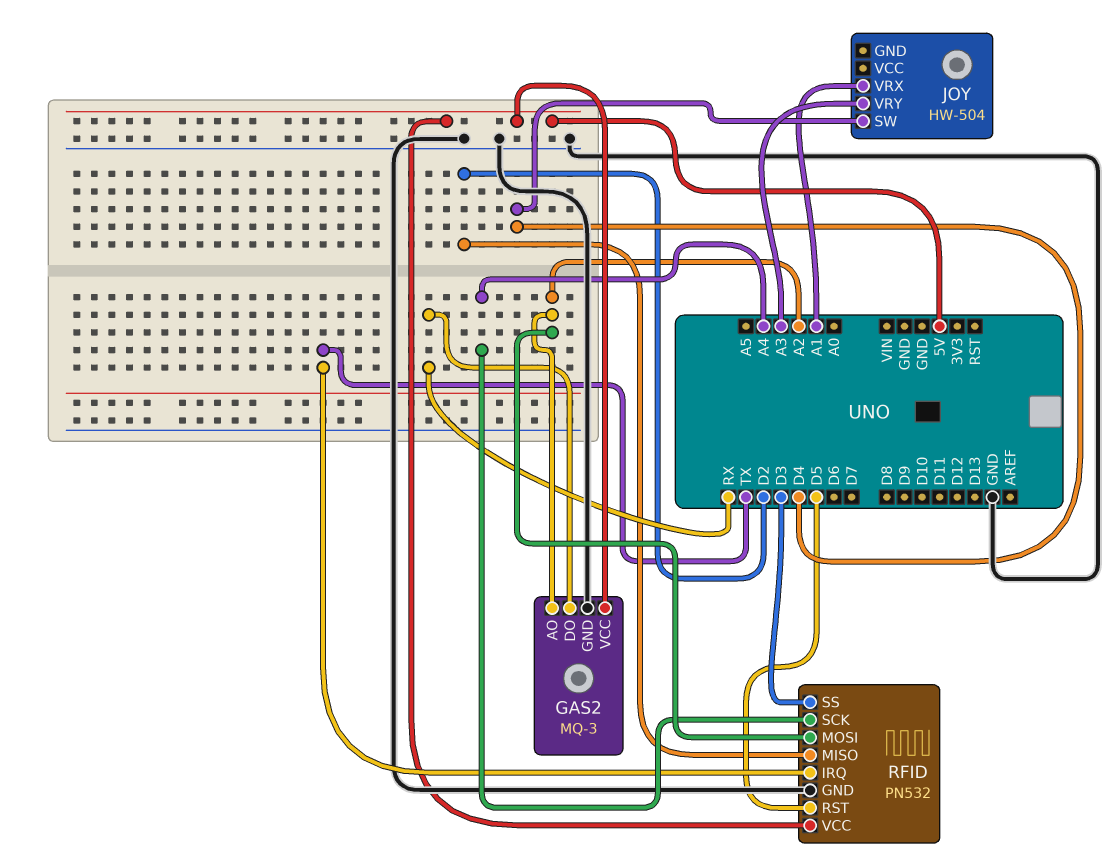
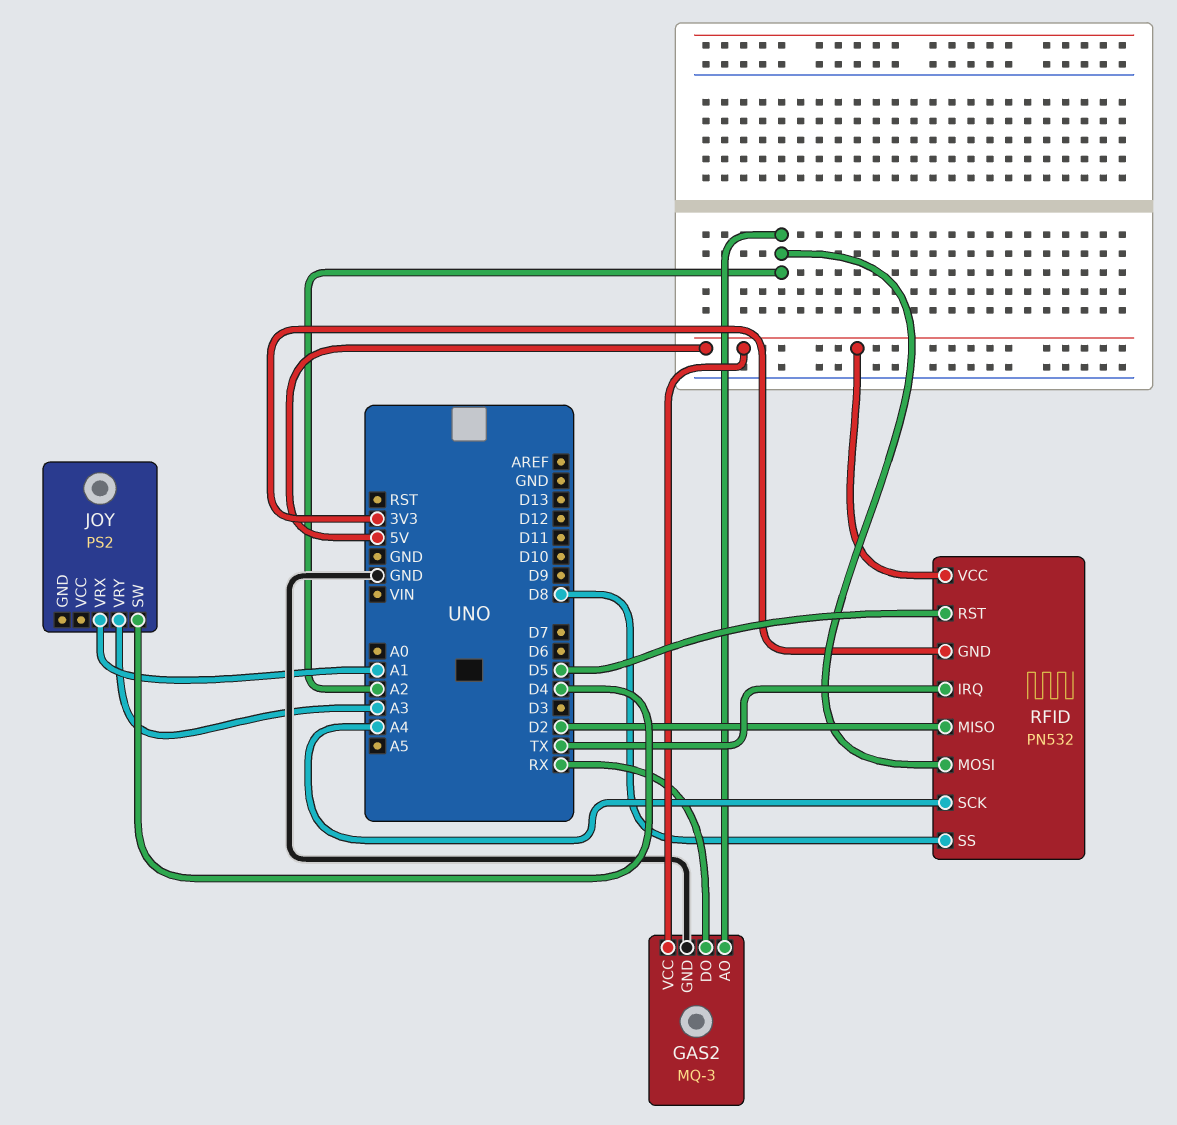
JOY: HW-504 -> PS2
RFID pin GND: GND -> 3V3
RFID pin SS: D3 -> D8

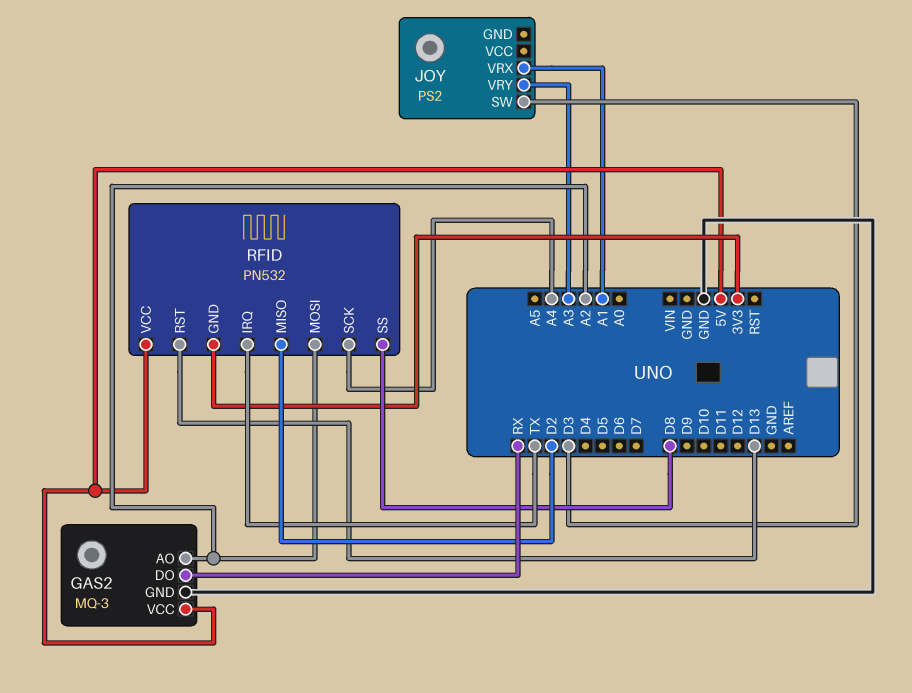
JOY pin SW: D4 -> D3
RFID pin RST: D5 -> D13

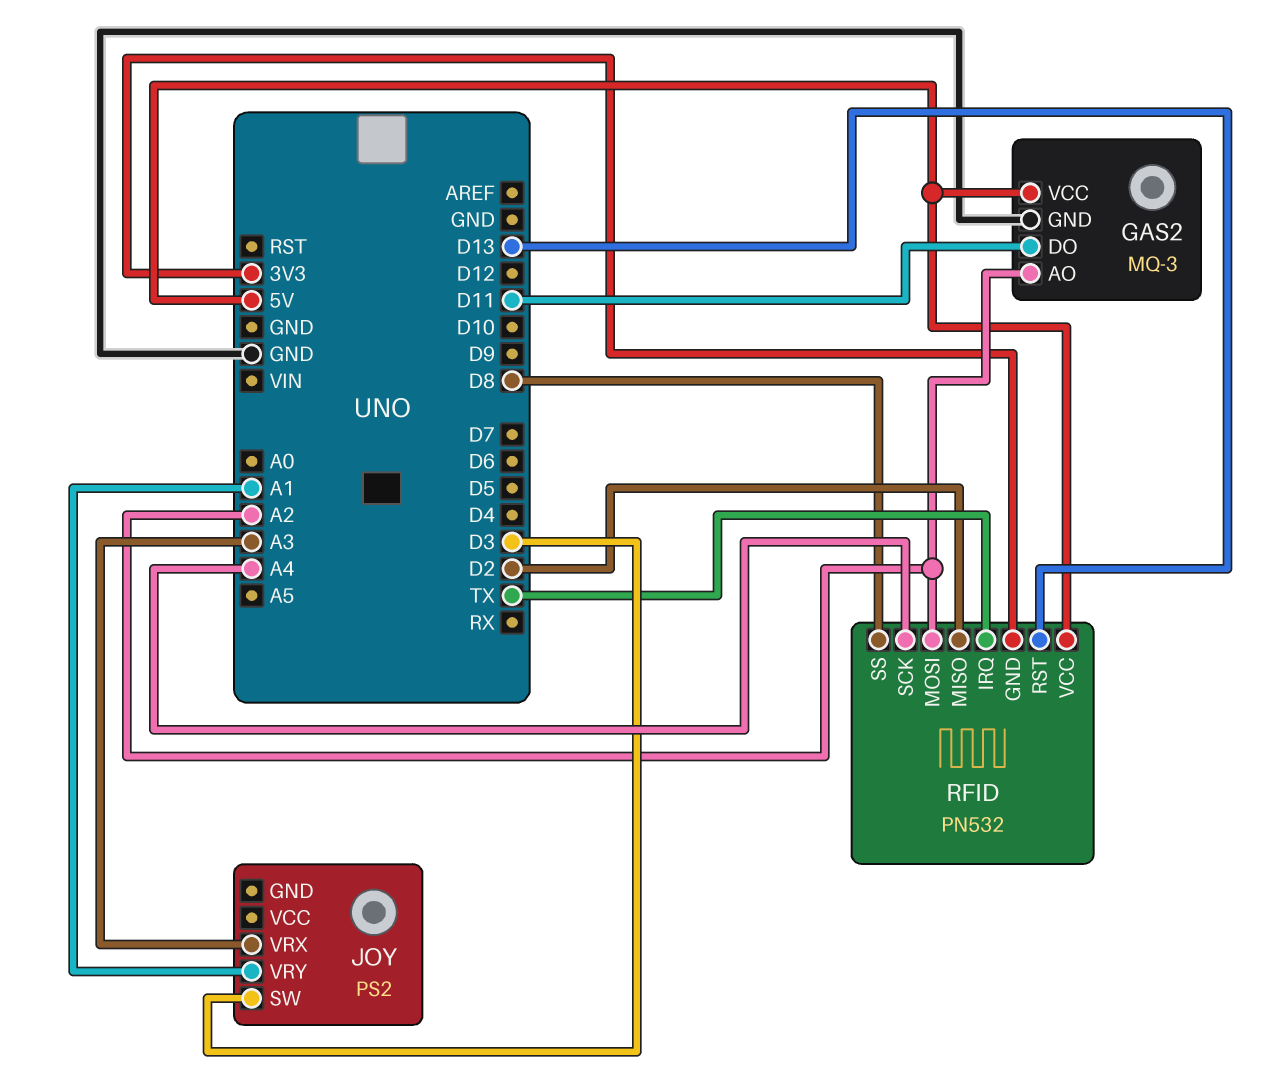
GAS2 pin DO: RX -> D11
JOY pin VRX: A1 -> A3
JOY pin VRY: A3 -> A1

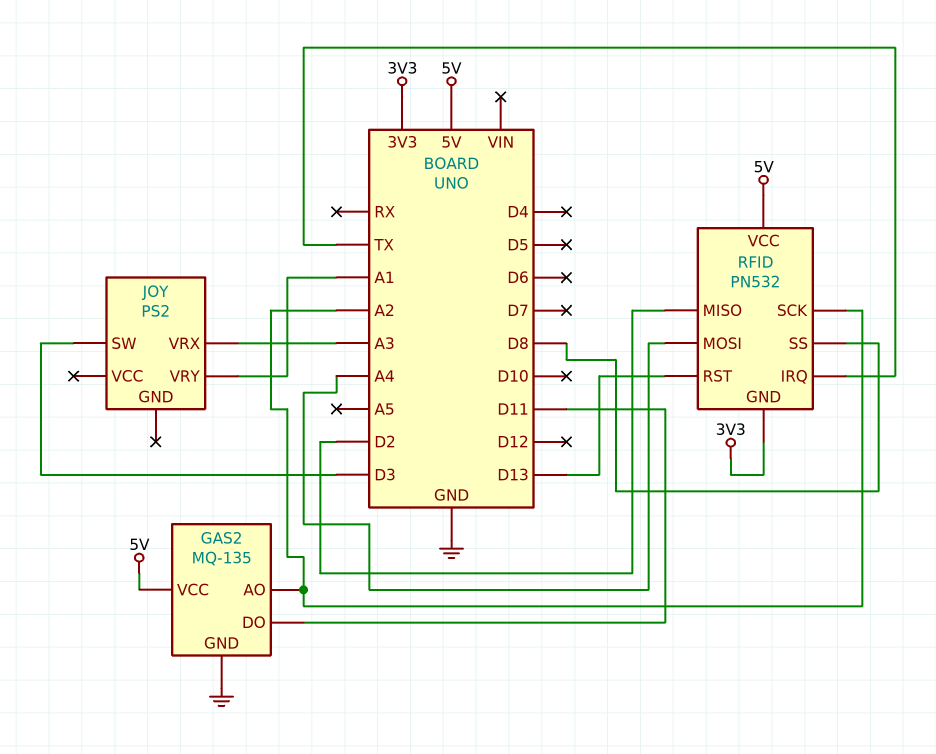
GAS2: MQ-3 -> MQ-135
RFID pin MOSI: A2 -> A4
RFID pin SCK: A4 -> A2

